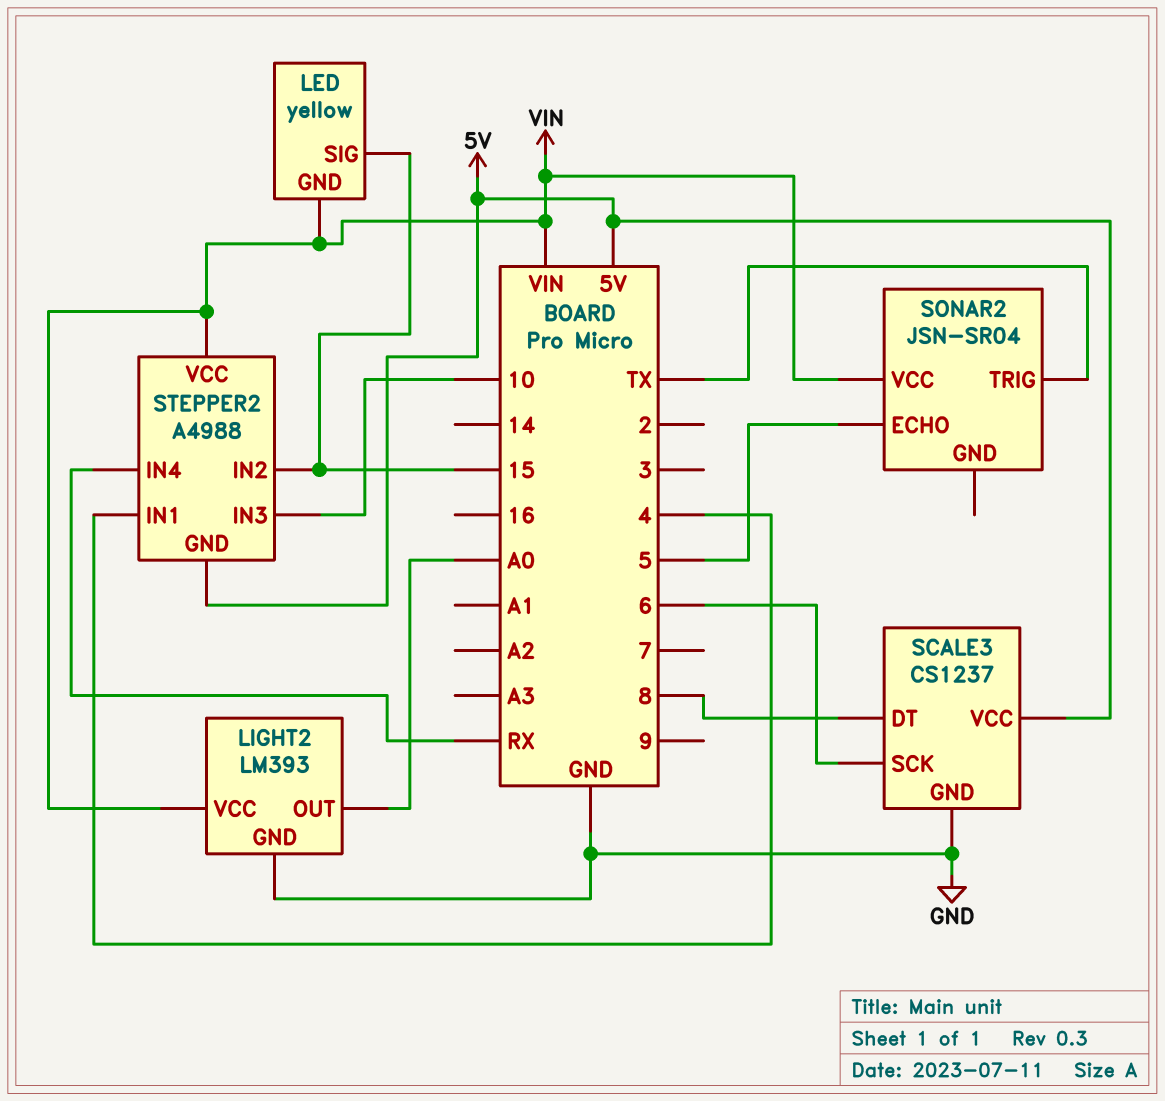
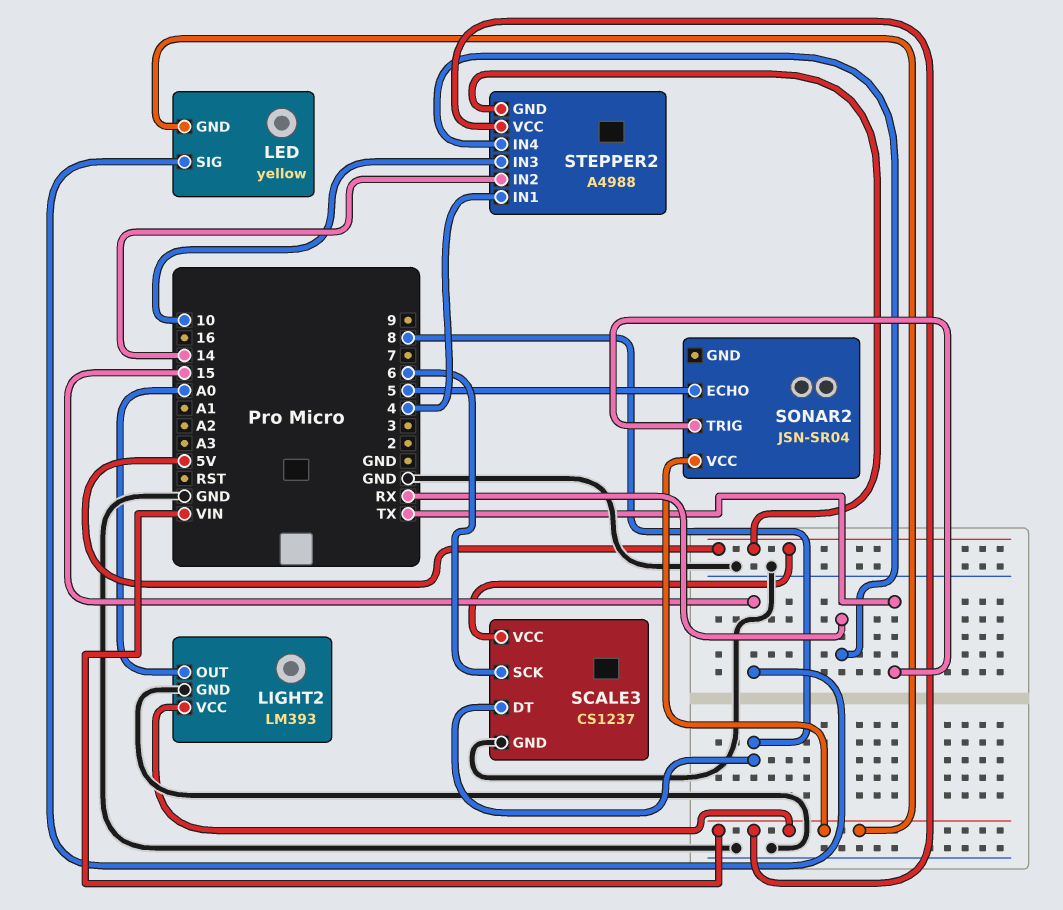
STEPPER2 pin IN2: 15 -> 14

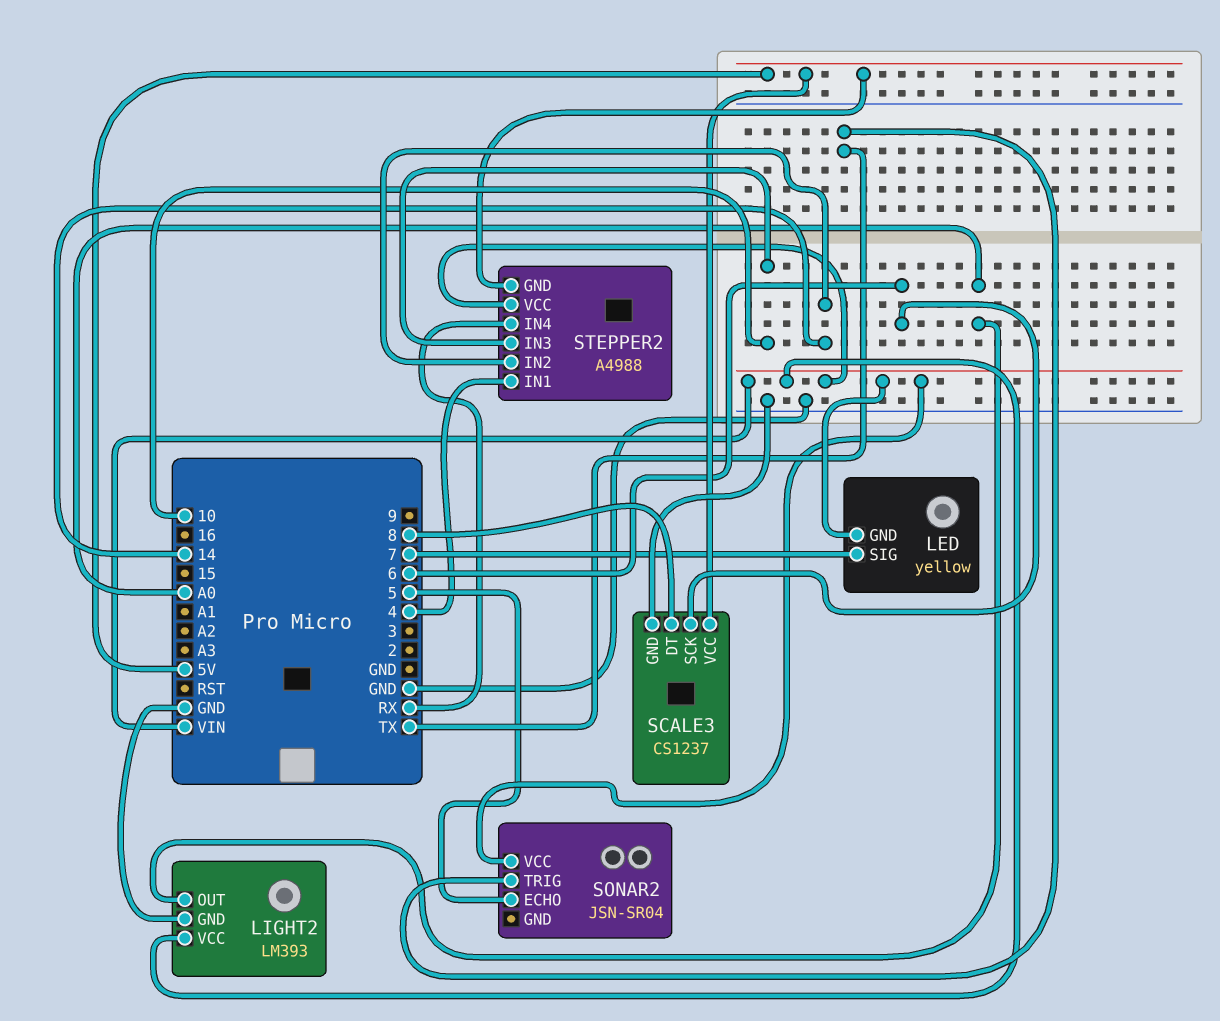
LED pin SIG: 15 -> 7

